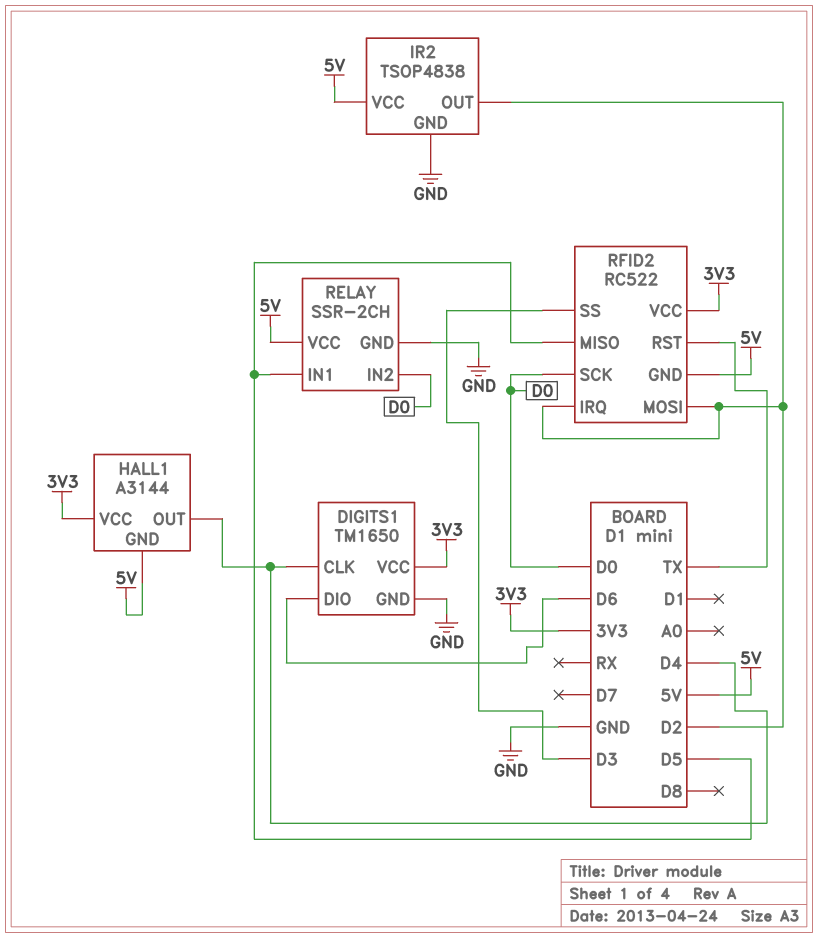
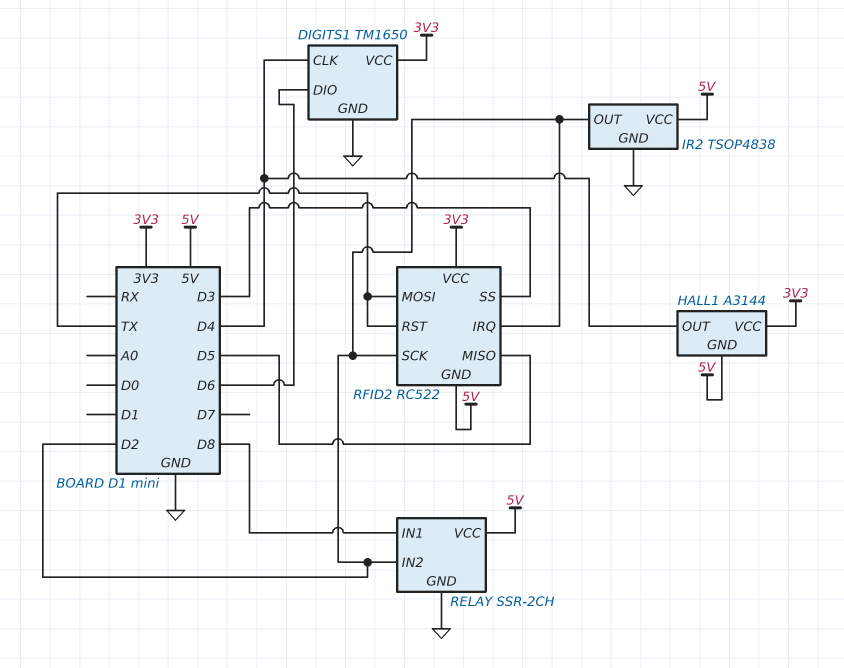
RELAY pin IN1: D5 -> D8
RELAY pin IN2: D0 -> D2
RFID2 pin MOSI: D2 -> TX
RFID2 pin SCK: D0 -> D2

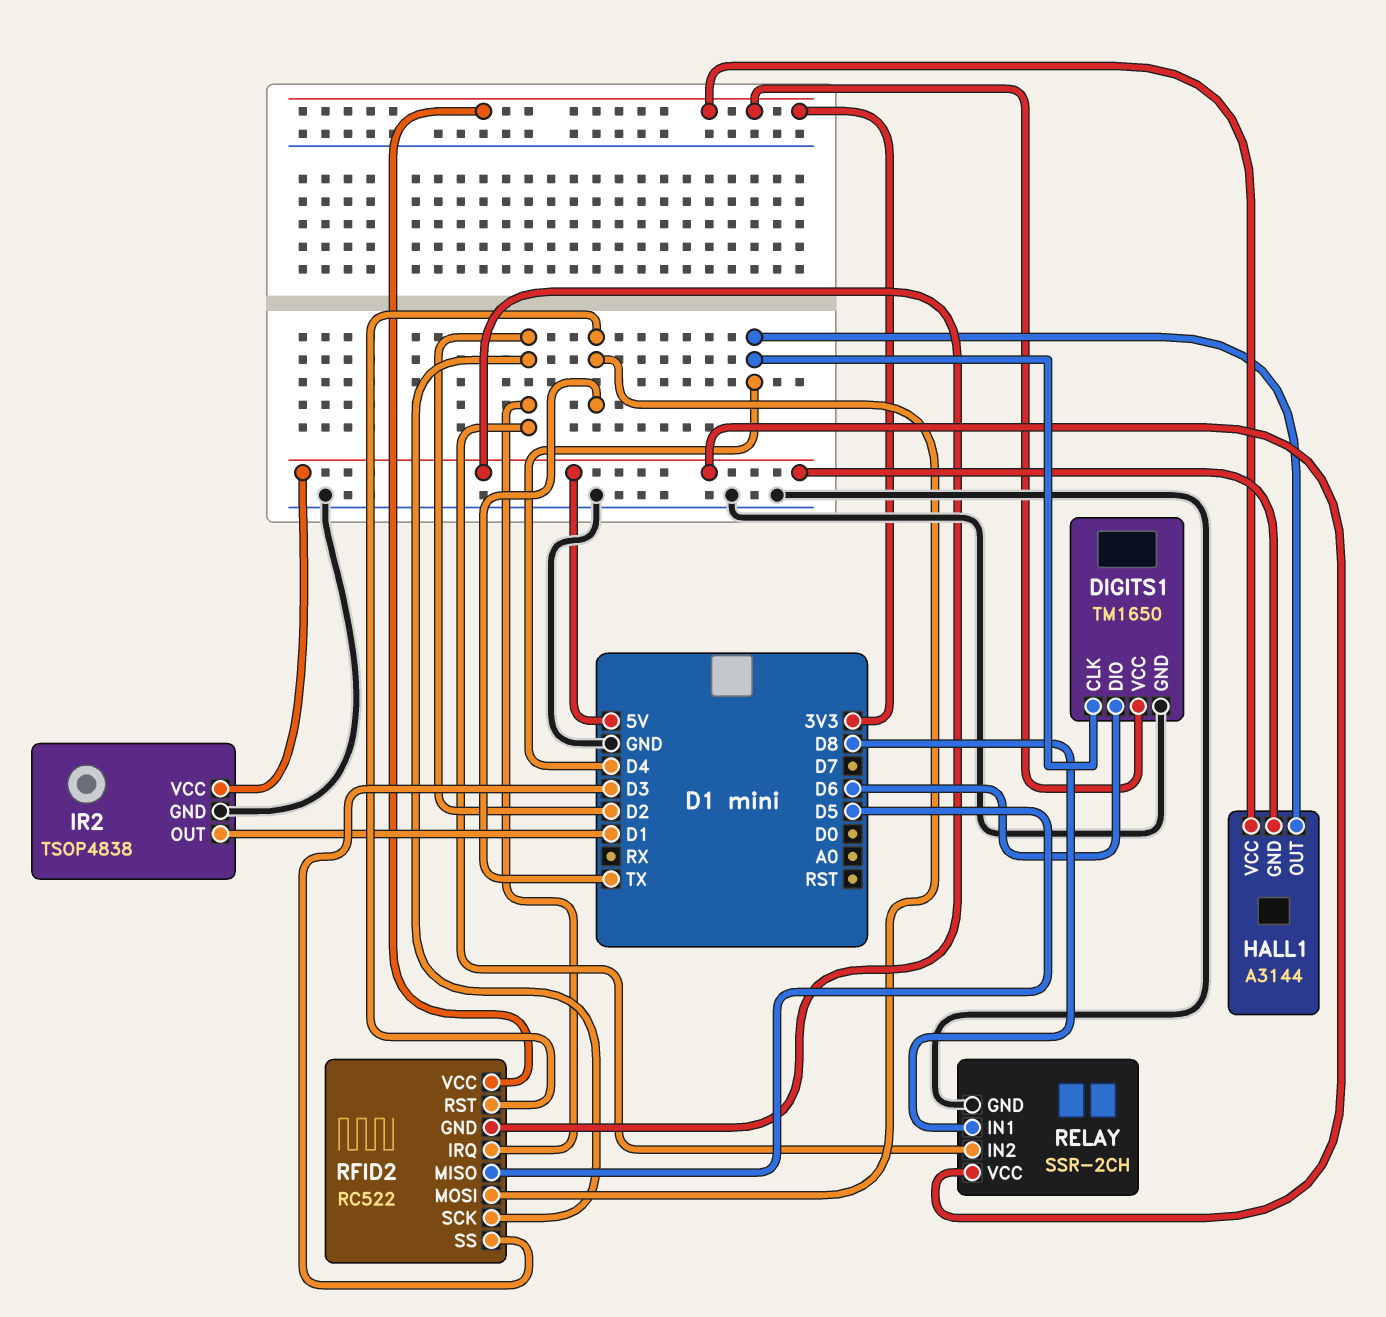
IR2 pin OUT: D2 -> D1

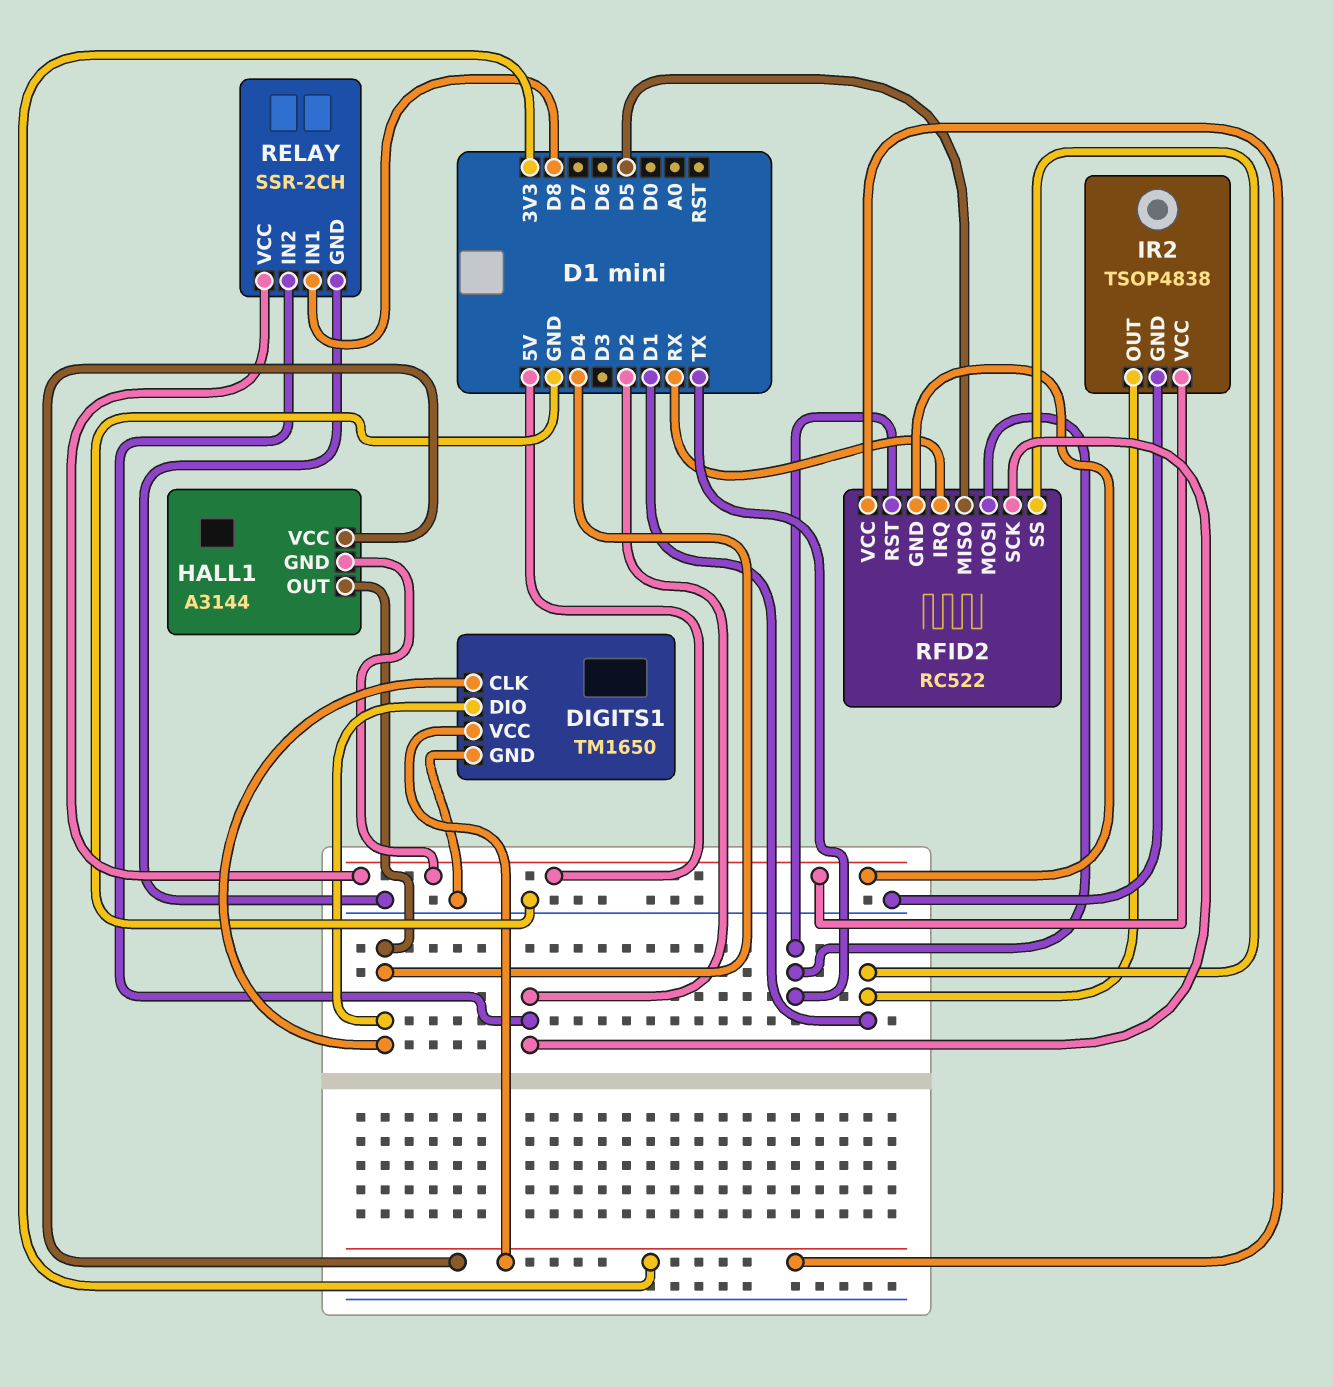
DIGITS1 pin DIO: D6 -> D4
RFID2 pin IRQ: D2 -> RX
RFID2 pin SS: D3 -> D1

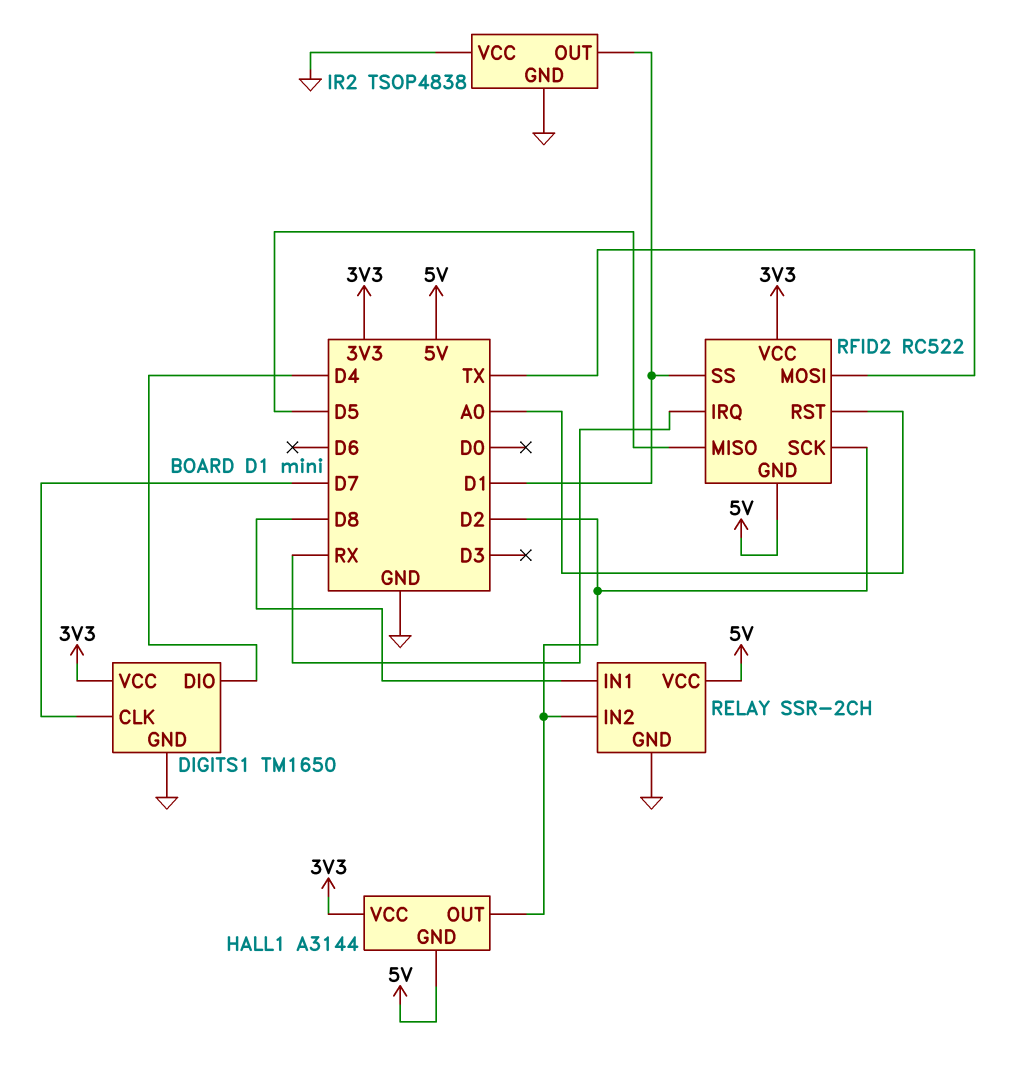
DIGITS1 pin CLK: D4 -> D7
HALL1 pin OUT: D4 -> D2
IR2 pin VCC: 5V -> GND
RFID2 pin RST: TX -> A0

